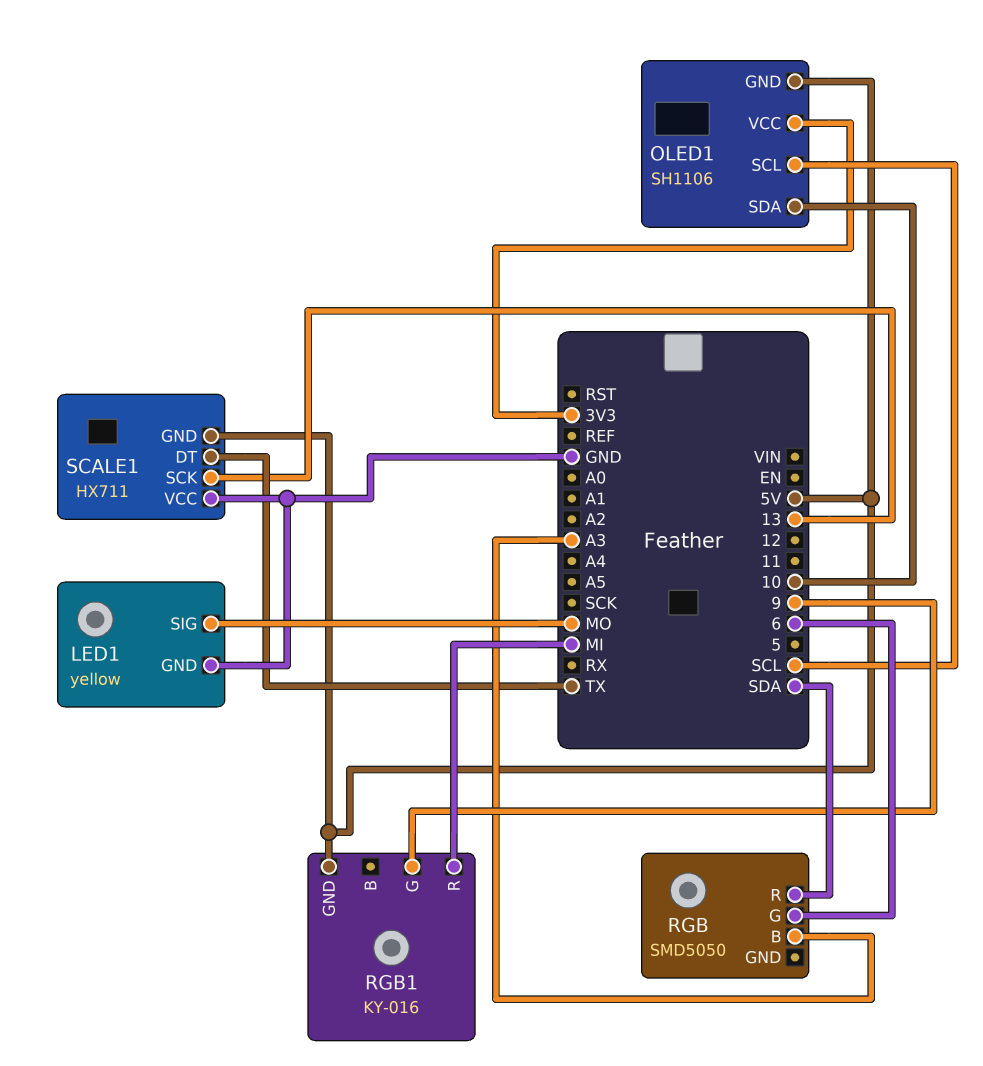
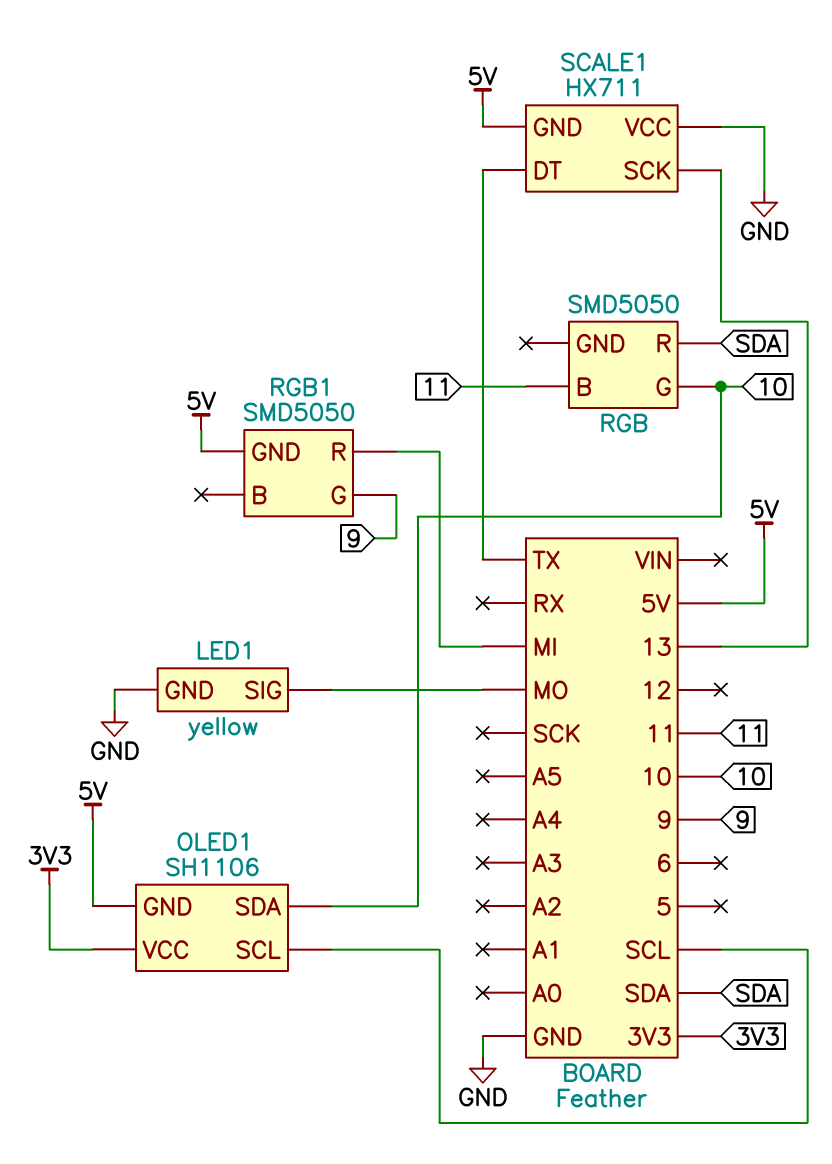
RGB pin B: A3 -> 11
RGB pin G: 6 -> 10
RGB1: KY-016 -> SMD5050

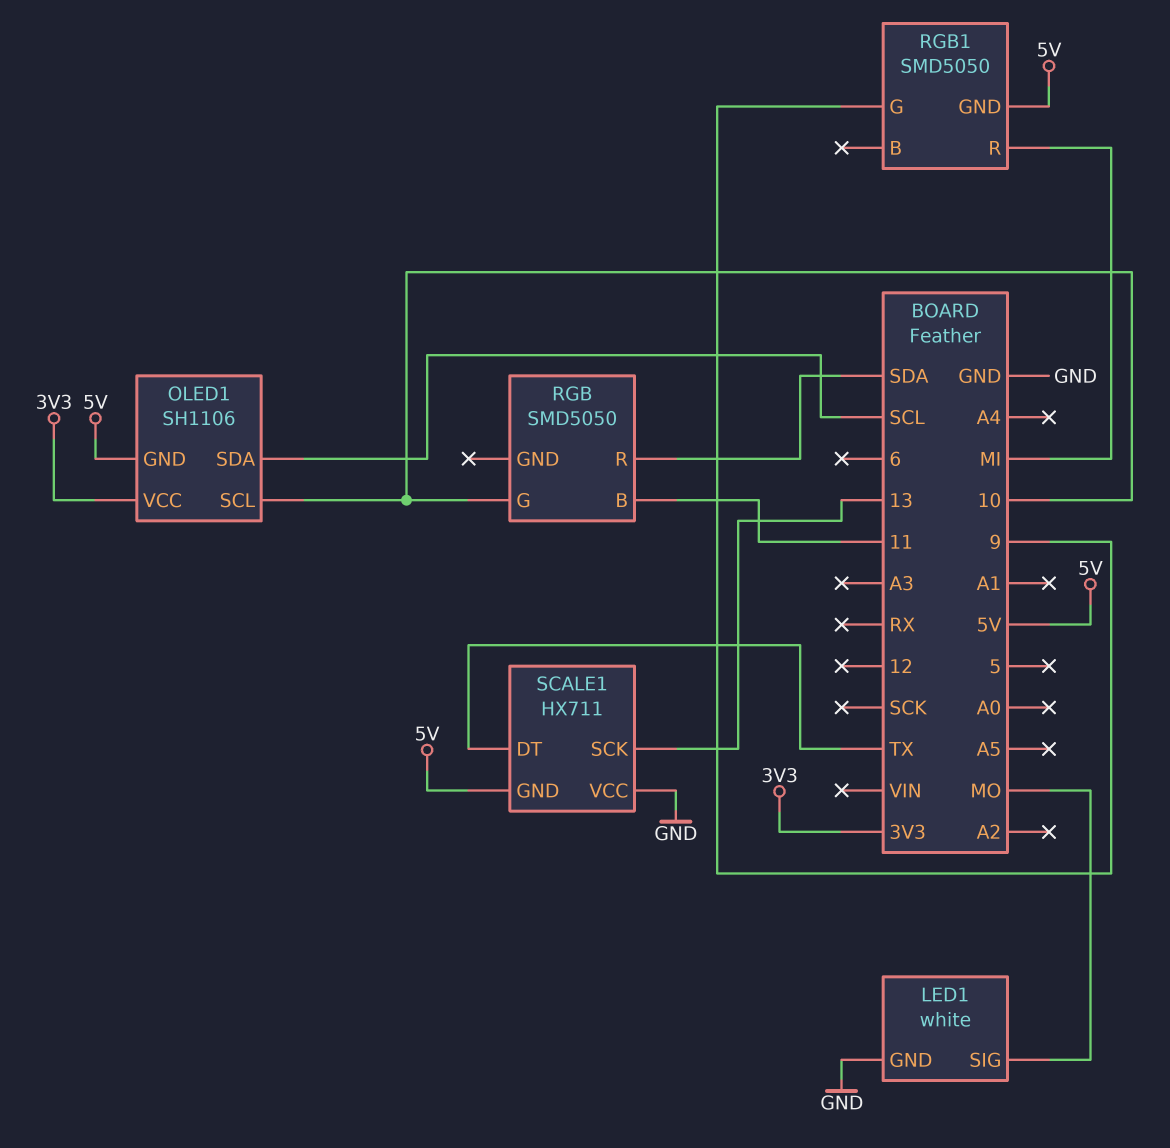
LED1: yellow -> white
OLED1 pin SCL: SCL -> 10
OLED1 pin SDA: 10 -> SCL

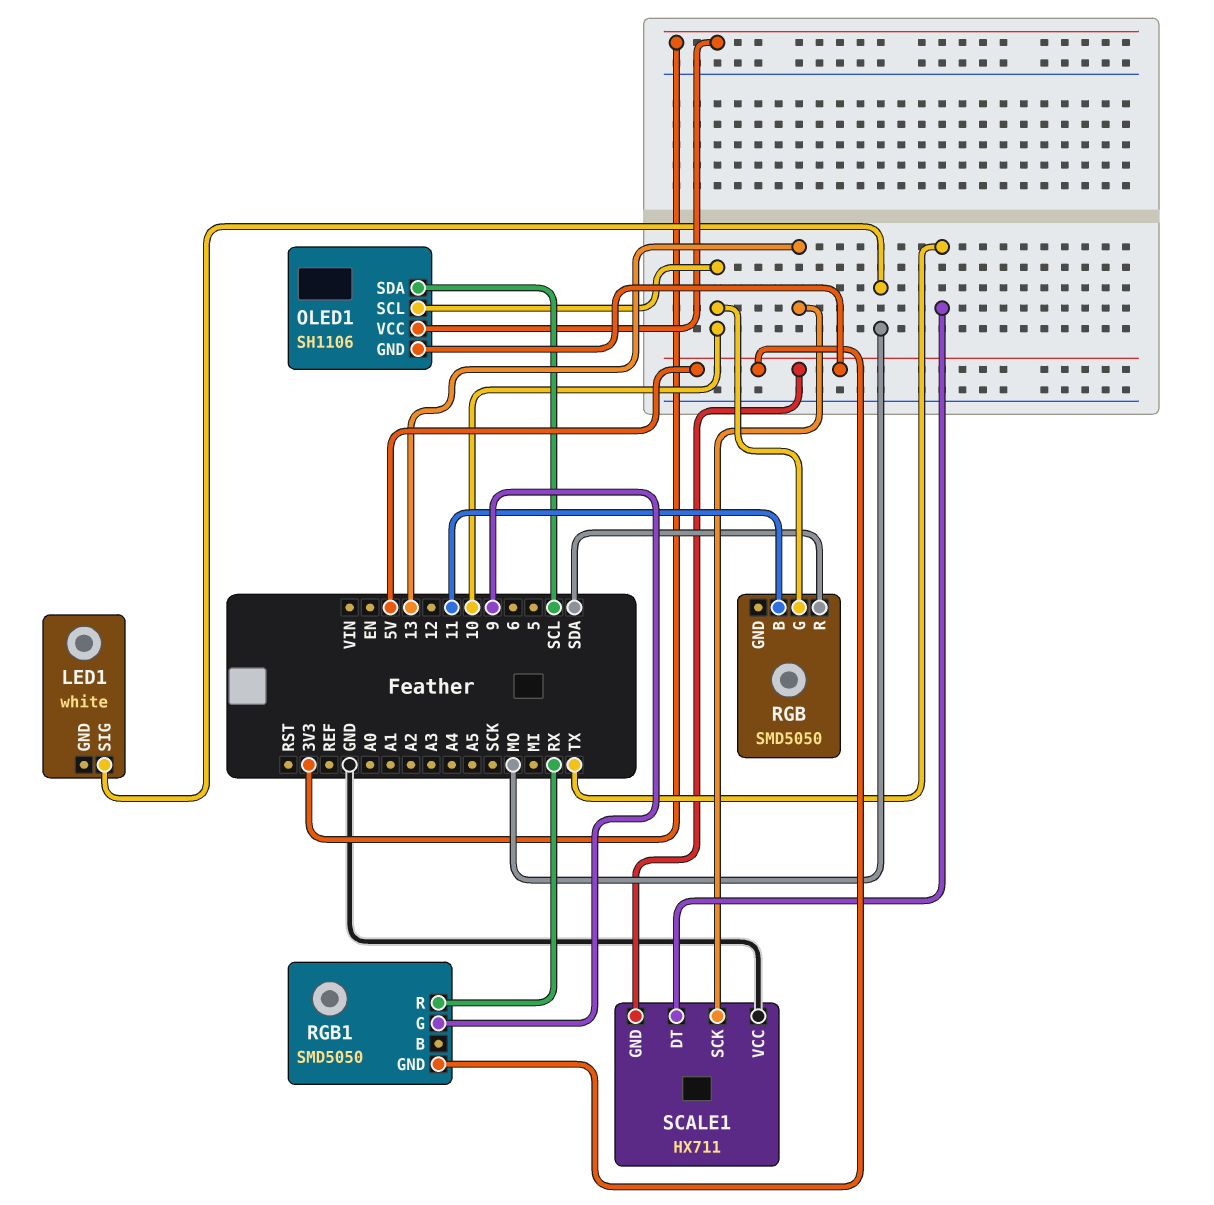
LED1 pin GND: GND -> none
RGB1 pin R: MI -> RX

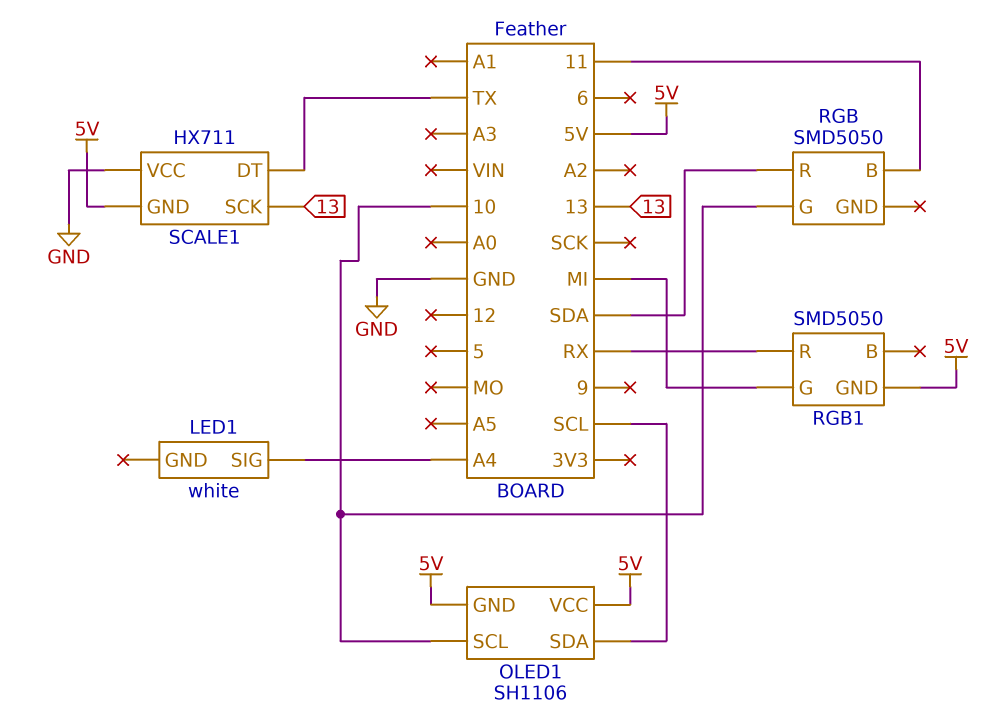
LED1 pin SIG: MO -> A4
OLED1 pin VCC: 3V3 -> 5V
RGB1 pin G: 9 -> MI

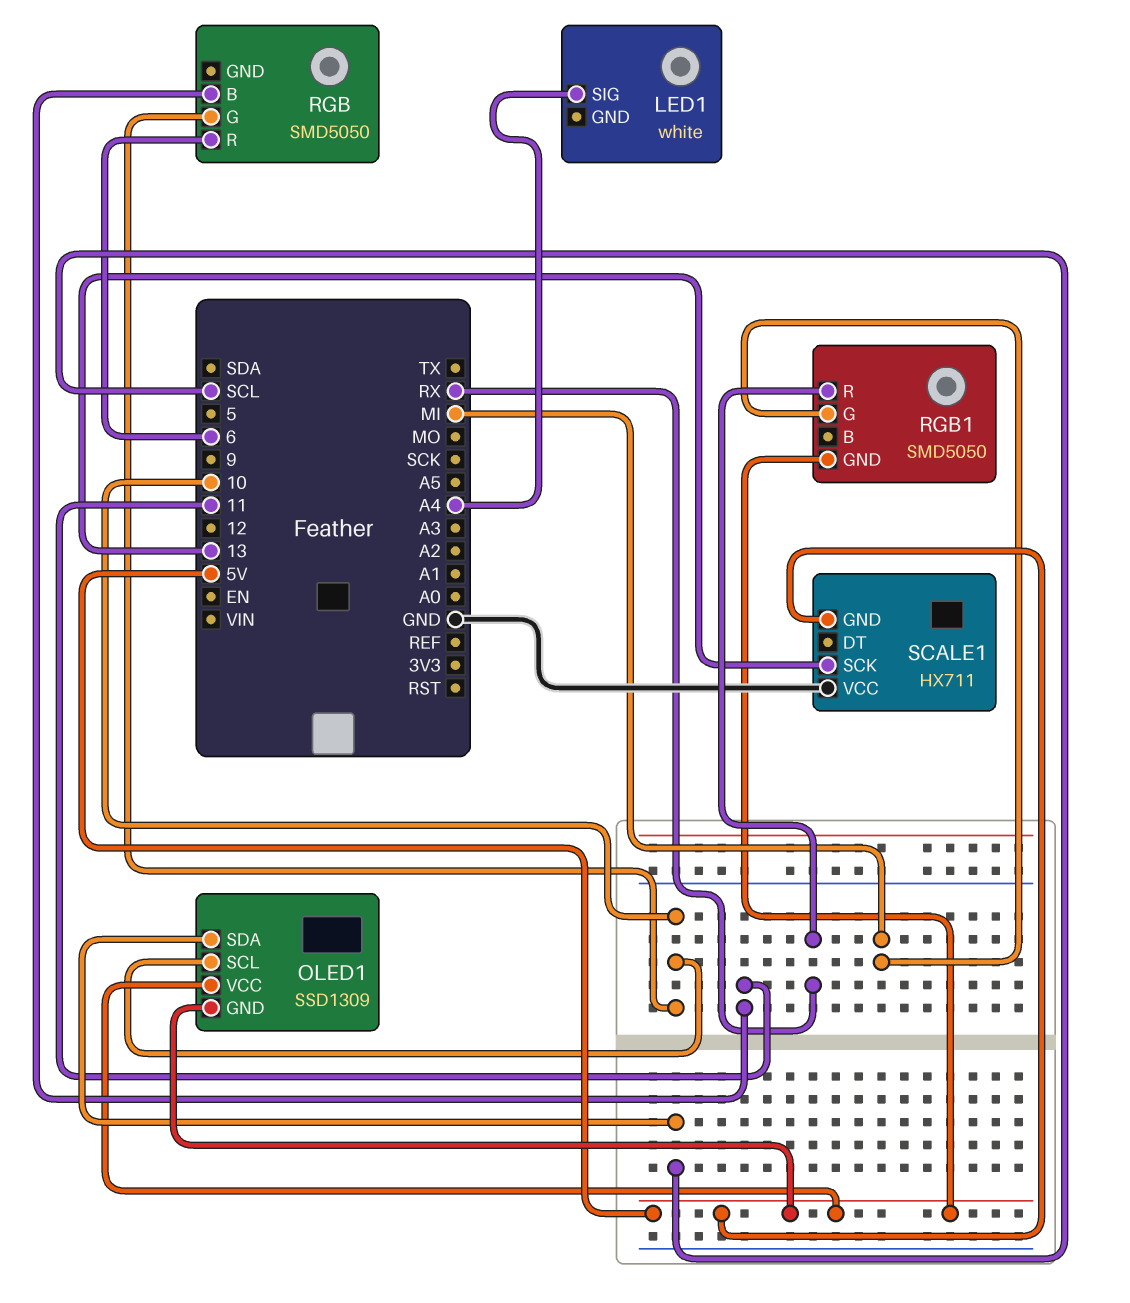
OLED1: SH1106 -> SSD1309
RGB pin R: SDA -> 6
SCALE1 pin DT: TX -> none

